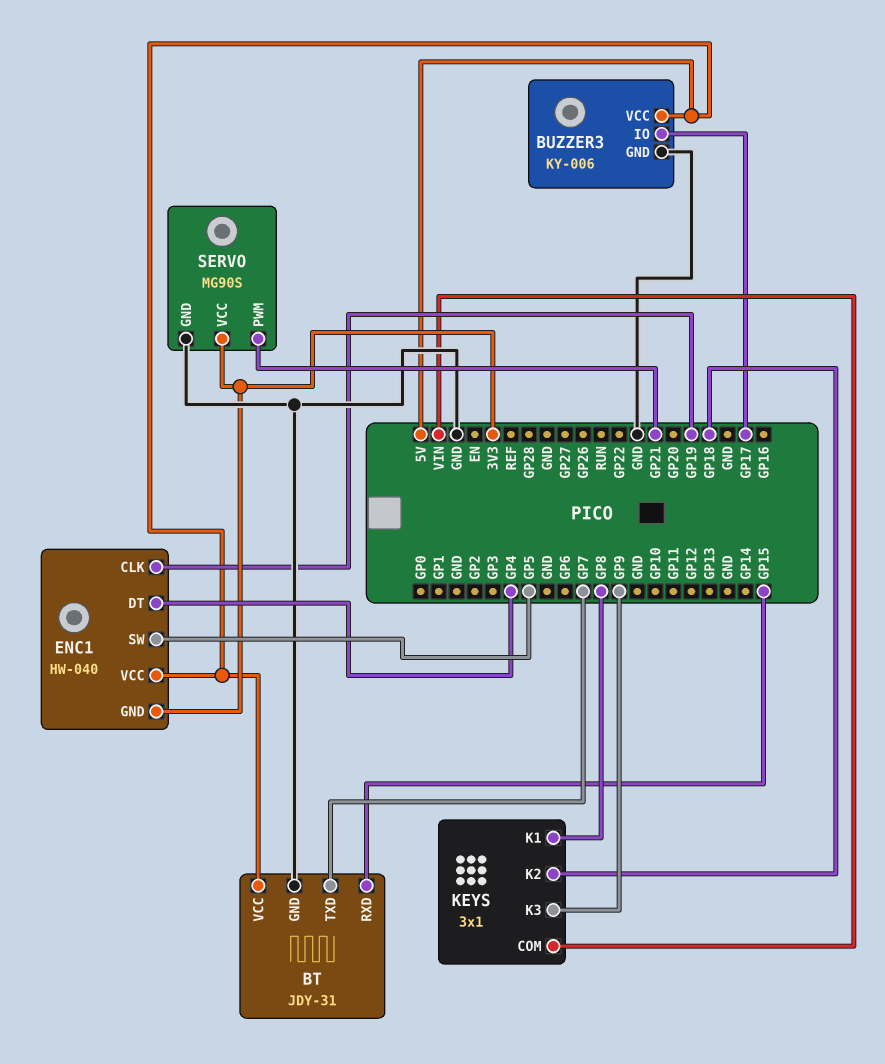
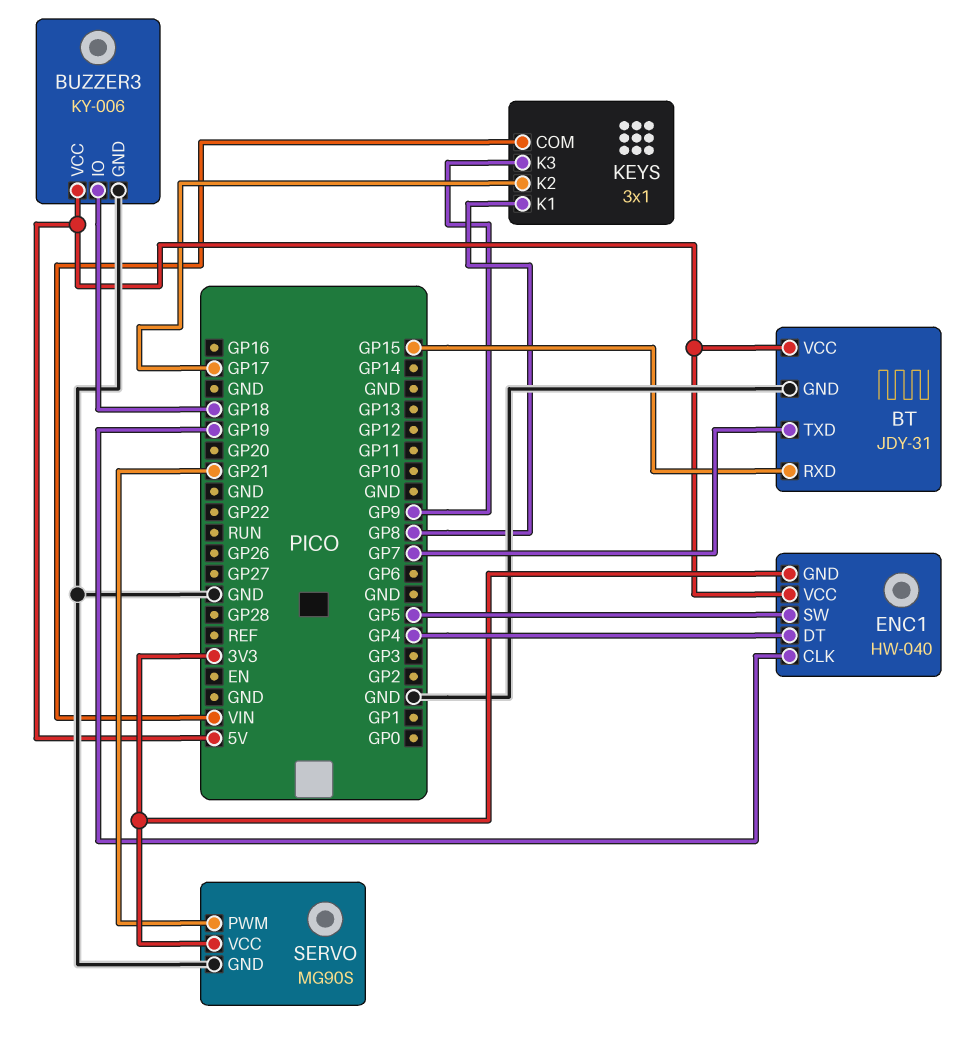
BUZZER3 pin IO: GP17 -> GP18
KEYS pin K2: GP18 -> GP17

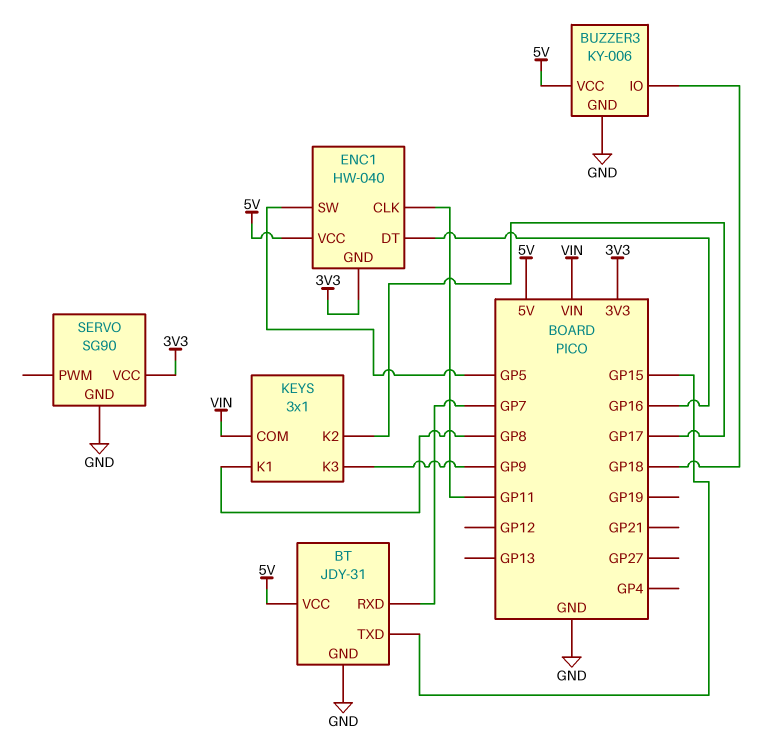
BT pin RXD: GP15 -> GP7
BT pin TXD: GP7 -> GP15
ENC1 pin CLK: GP19 -> GP11
ENC1 pin DT: GP4 -> GP16
SERVO: MG90S -> SG90
SERVO pin PWM: GP21 -> none

